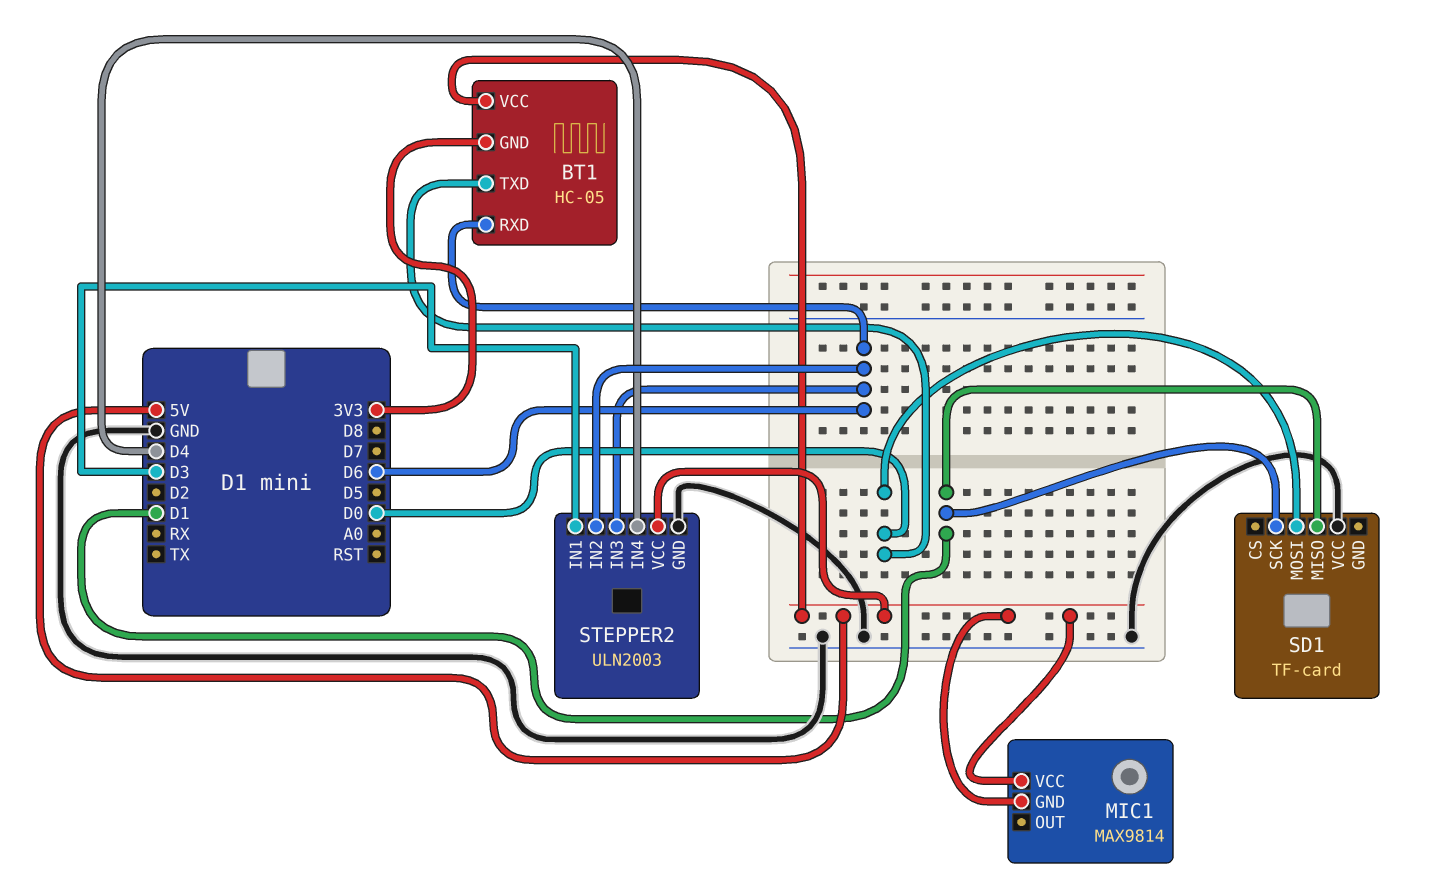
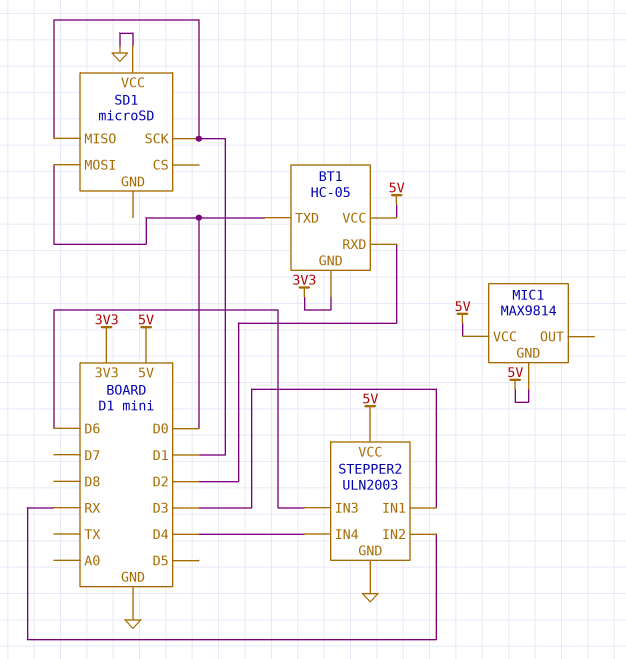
BT1 pin RXD: D6 -> D2
SD1: TF-card -> microSD
STEPPER2 pin IN2: D6 -> RX

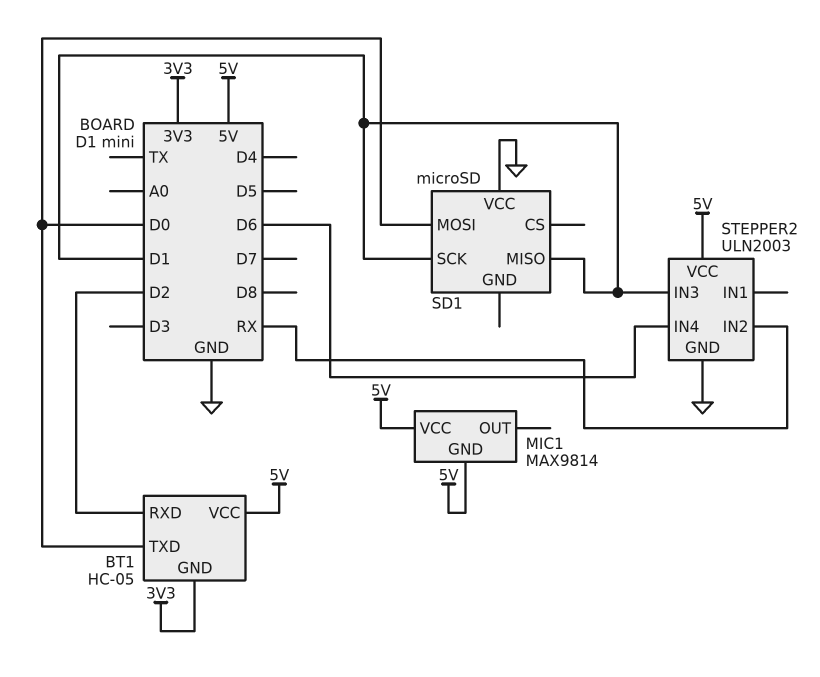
STEPPER2 pin IN1: D3 -> none
STEPPER2 pin IN3: D6 -> D1
STEPPER2 pin IN4: D4 -> D6

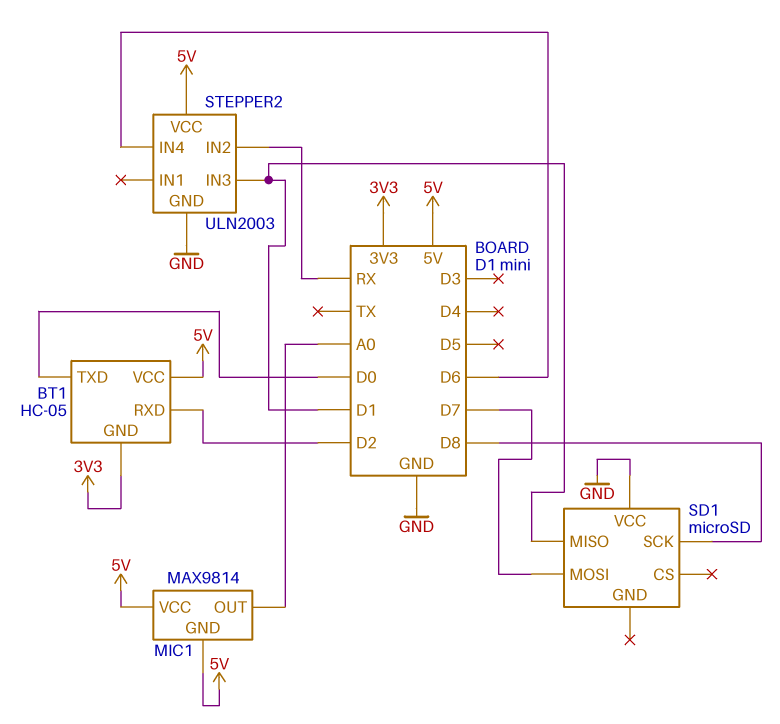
MIC1 pin OUT: none -> A0
SD1 pin MOSI: D0 -> D7
SD1 pin SCK: D1 -> D8

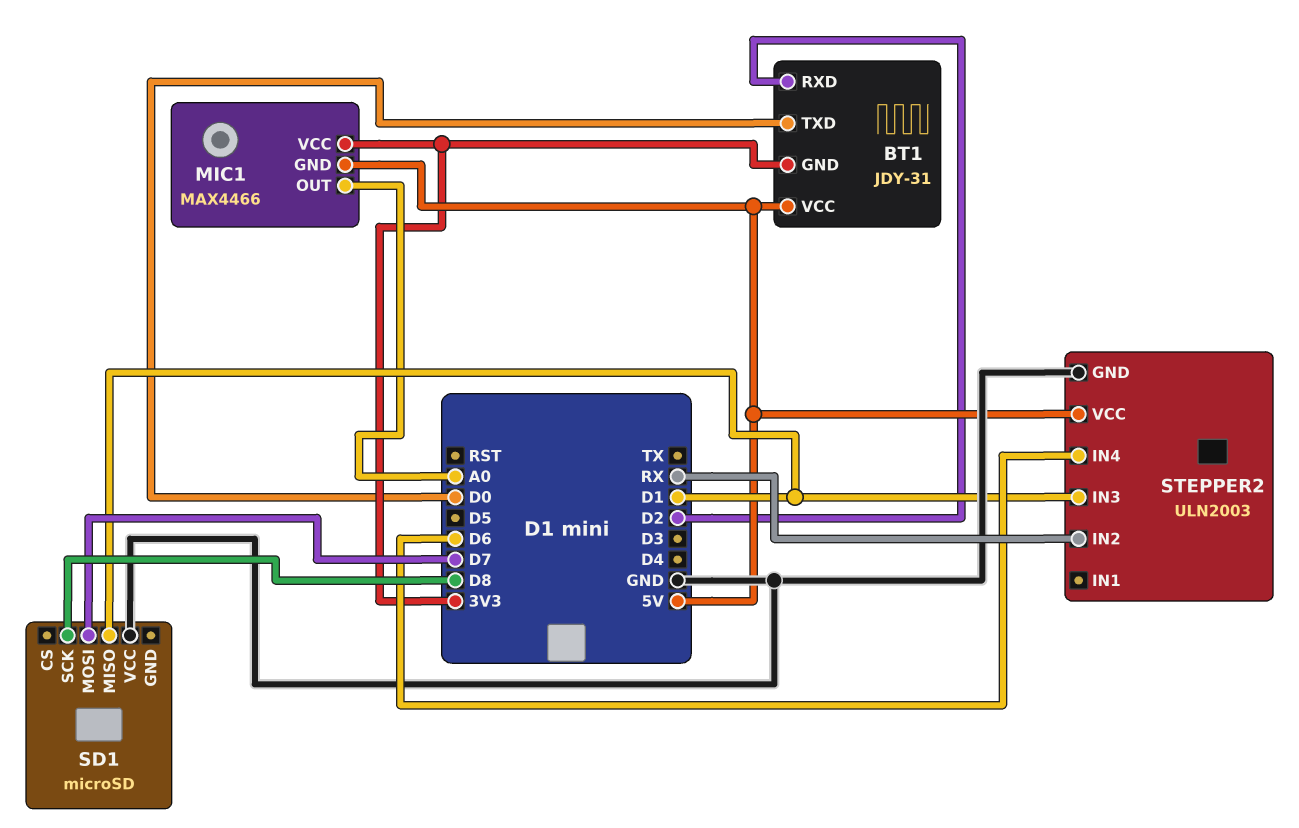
BT1: HC-05 -> JDY-31
MIC1: MAX9814 -> MAX4466
MIC1 pin VCC: 5V -> 3V3

